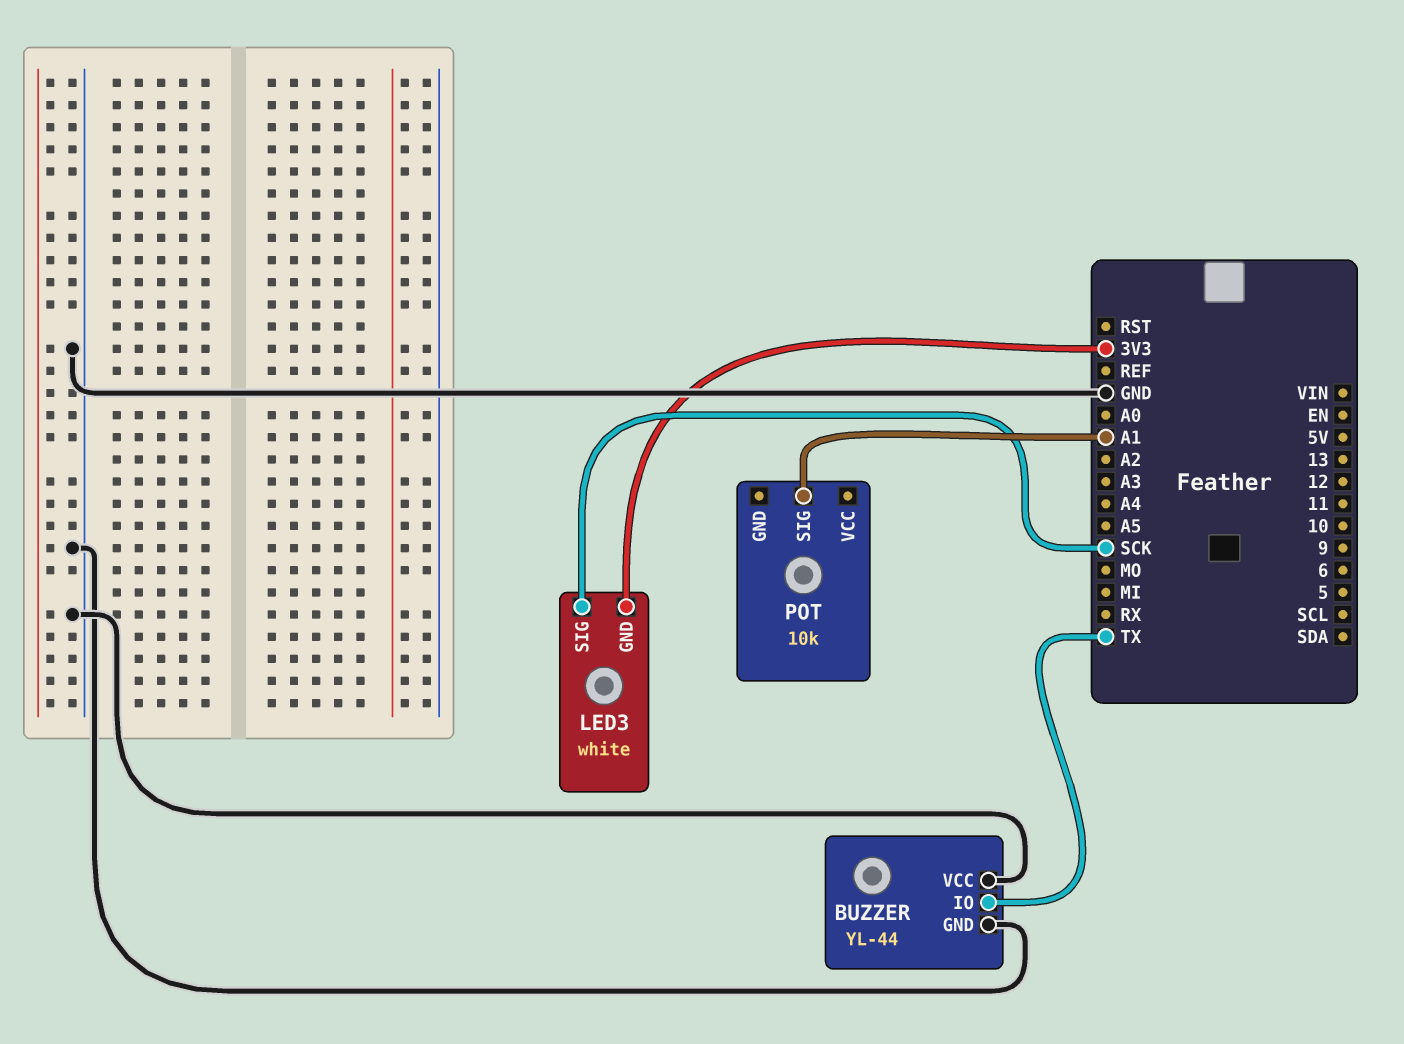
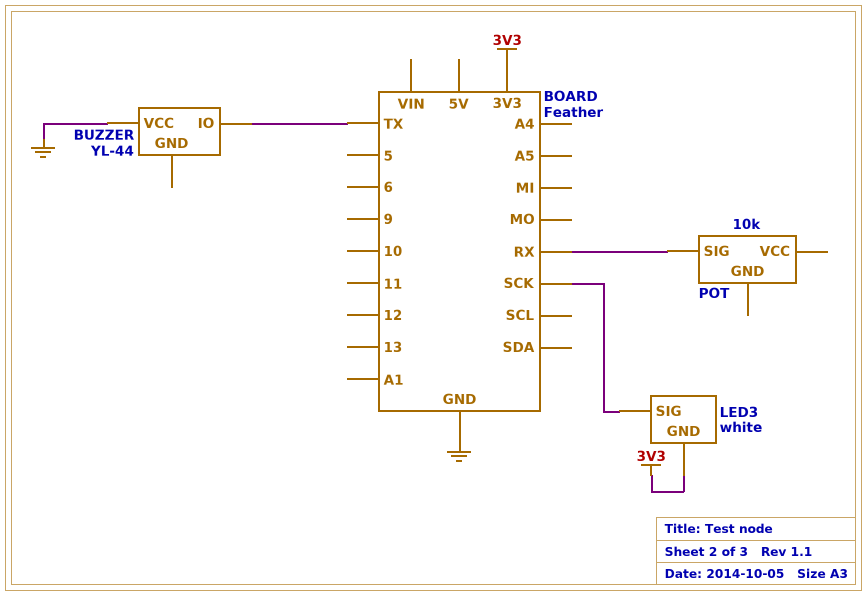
BUZZER pin GND: GND -> none
POT pin SIG: A1 -> RX

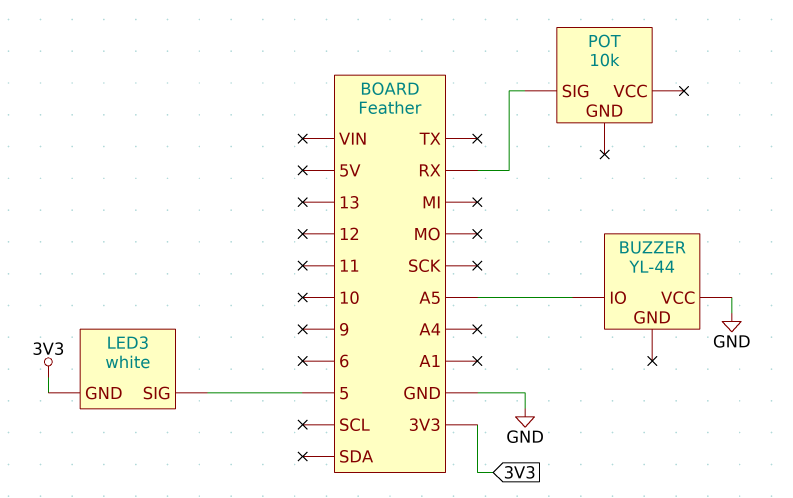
BUZZER pin IO: TX -> A5
LED3 pin SIG: SCK -> 5

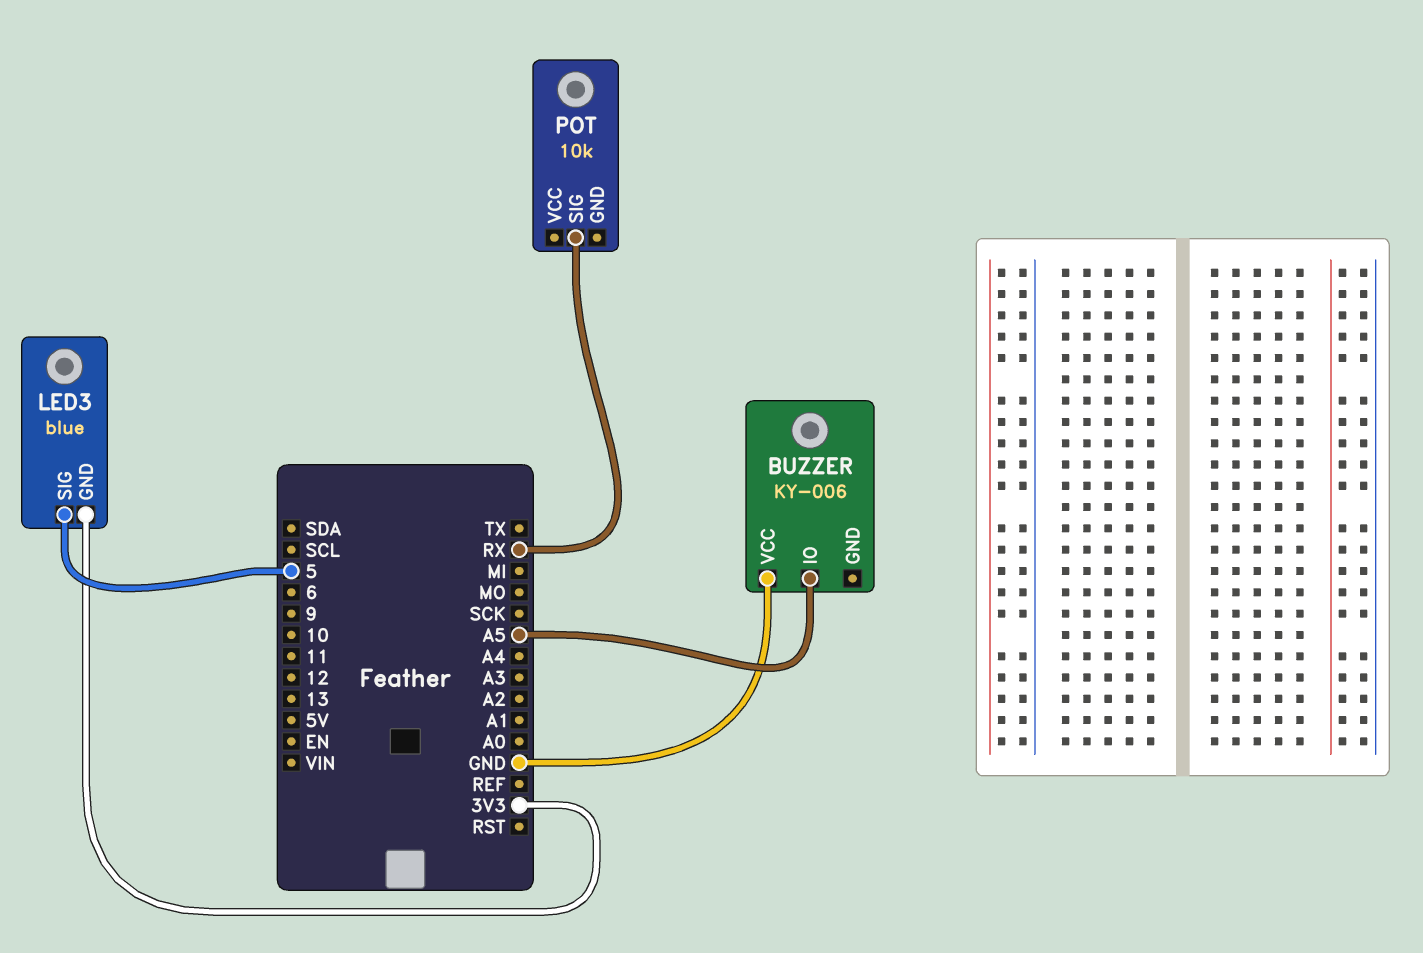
BUZZER: YL-44 -> KY-006
LED3: white -> blue

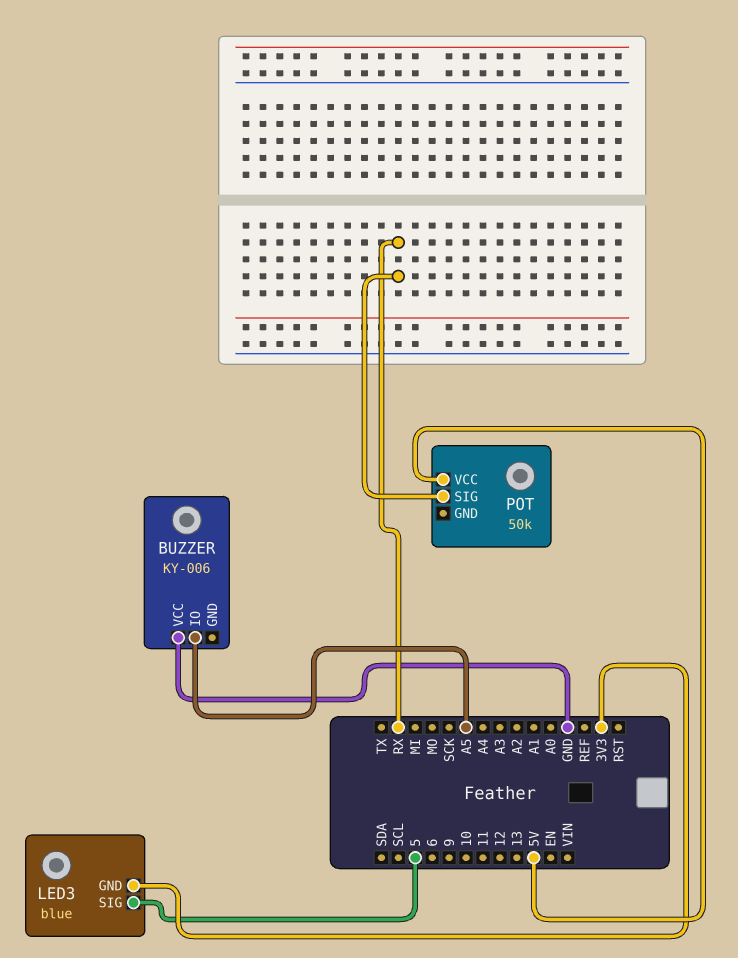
POT: 10k -> 50k
POT pin VCC: none -> 5V

